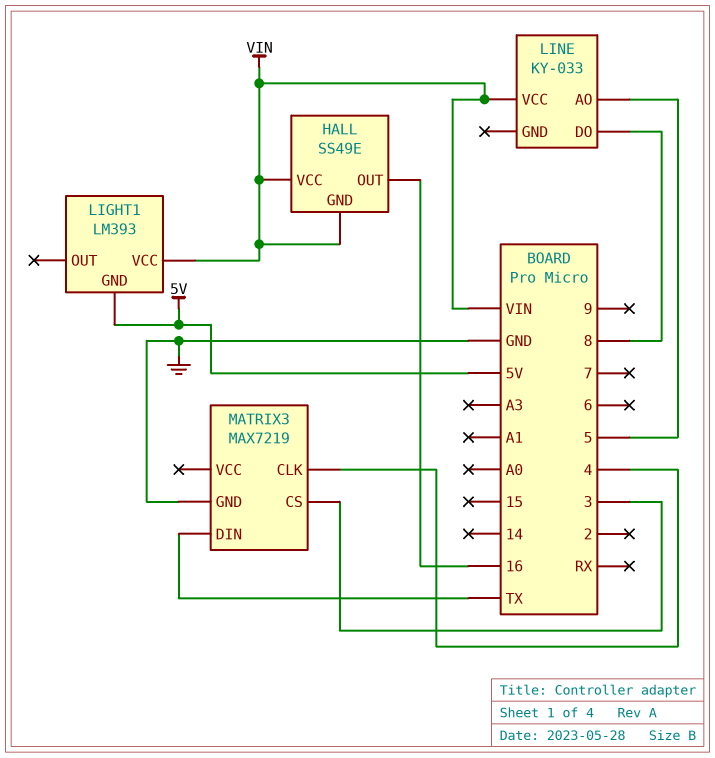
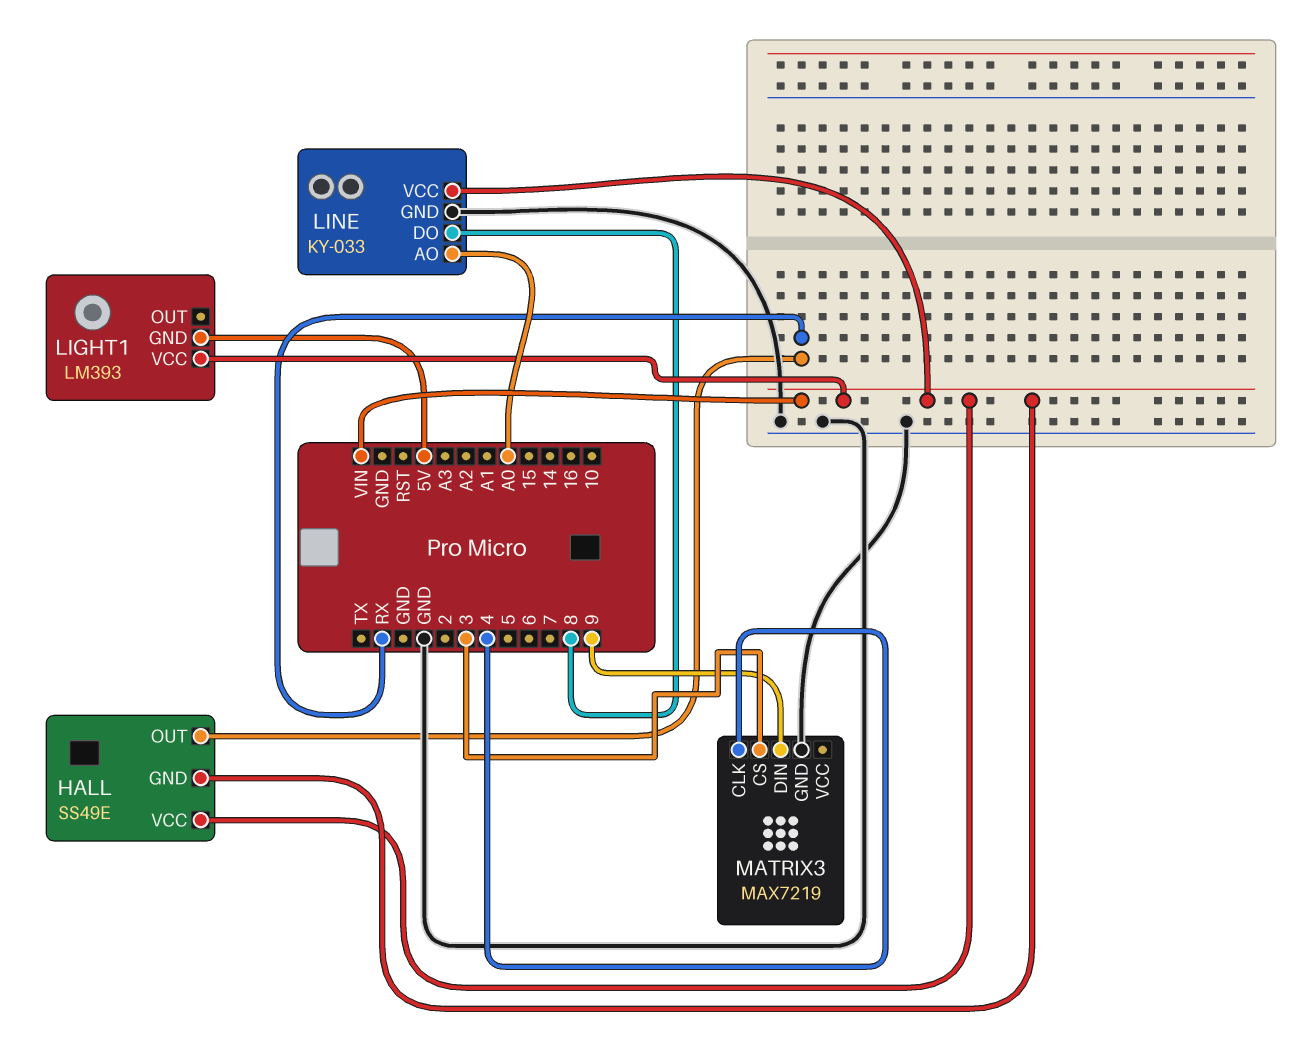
HALL pin OUT: 16 -> RX
LINE pin AO: 5 -> A0
LINE pin GND: none -> GND
MATRIX3 pin DIN: TX -> 9

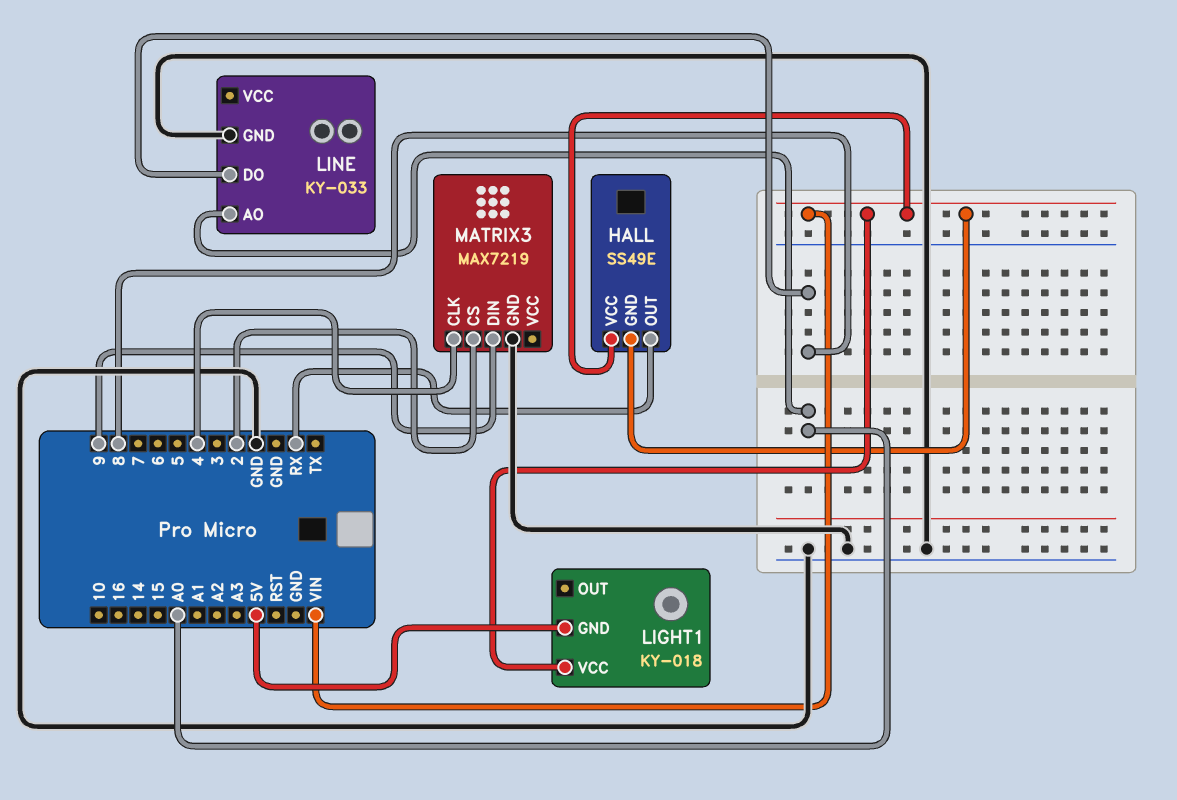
LIGHT1: LM393 -> KY-018
LINE pin VCC: VIN -> none
MATRIX3 pin CS: 3 -> 2

